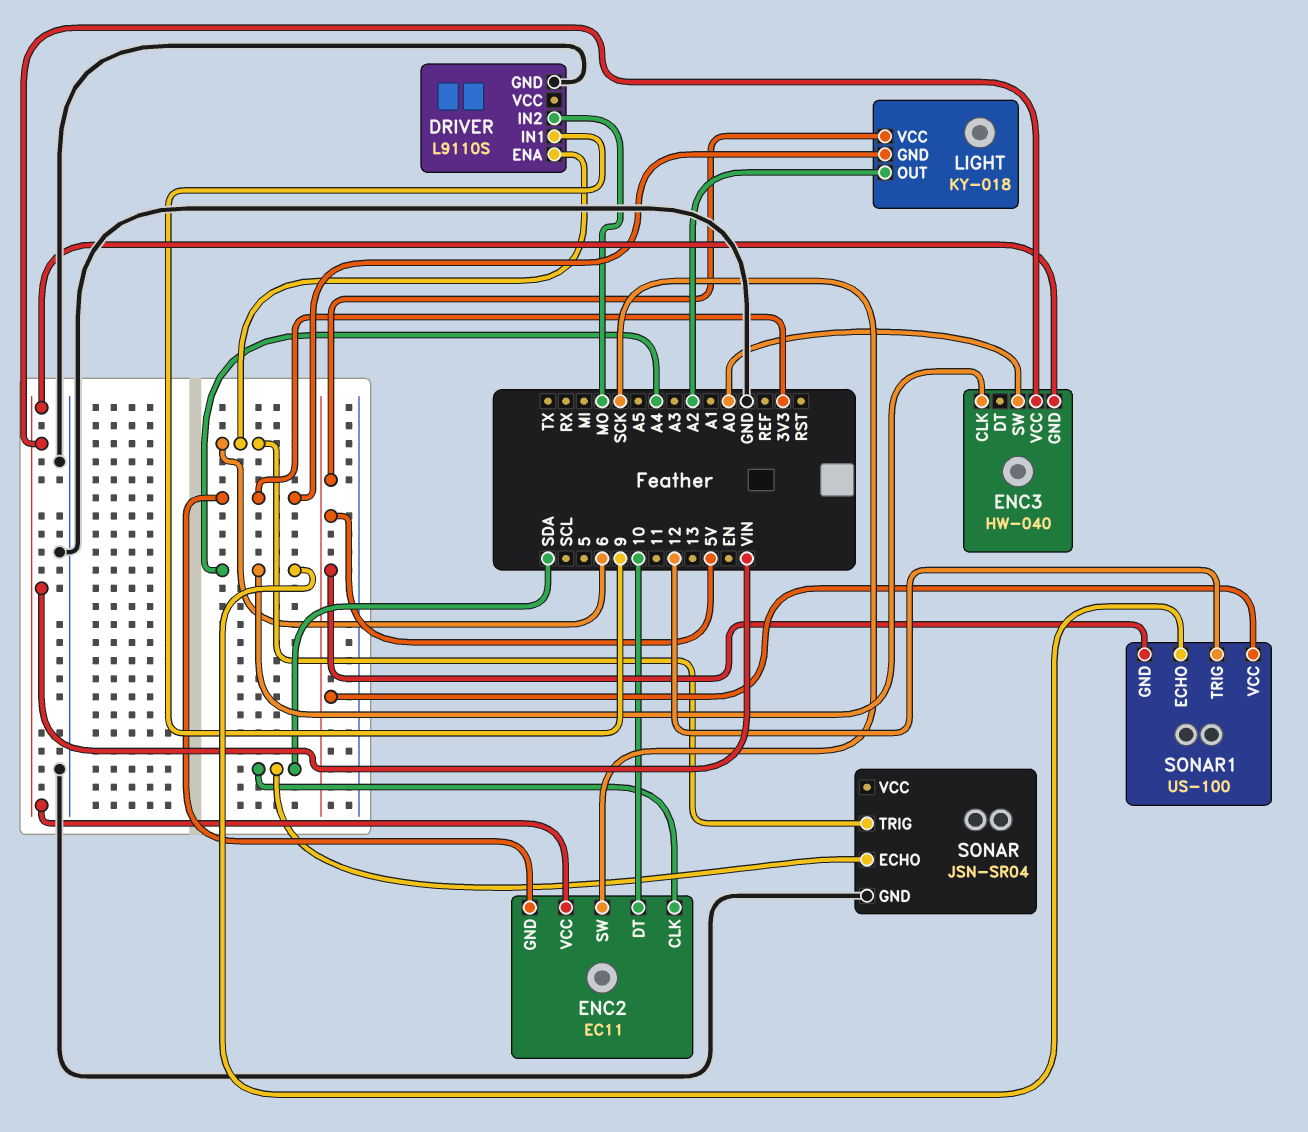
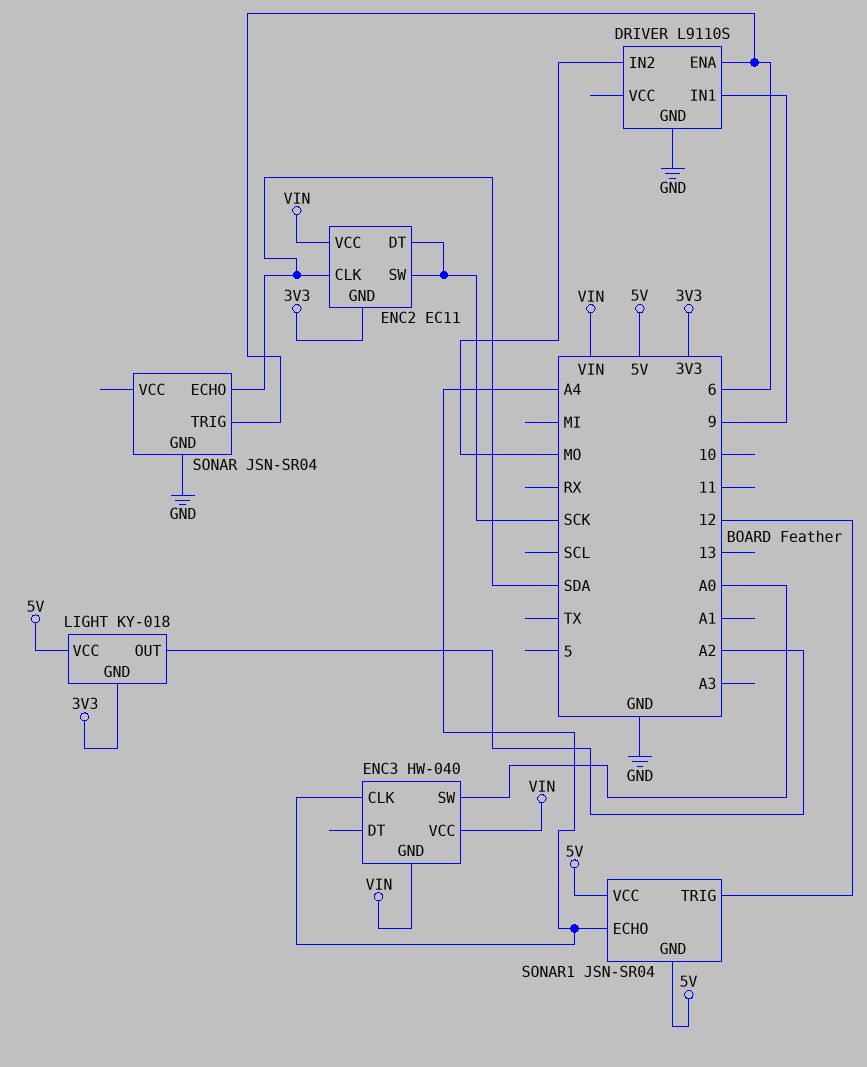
ENC2 pin DT: 10 -> SCK
SONAR1: US-100 -> JSN-SR04

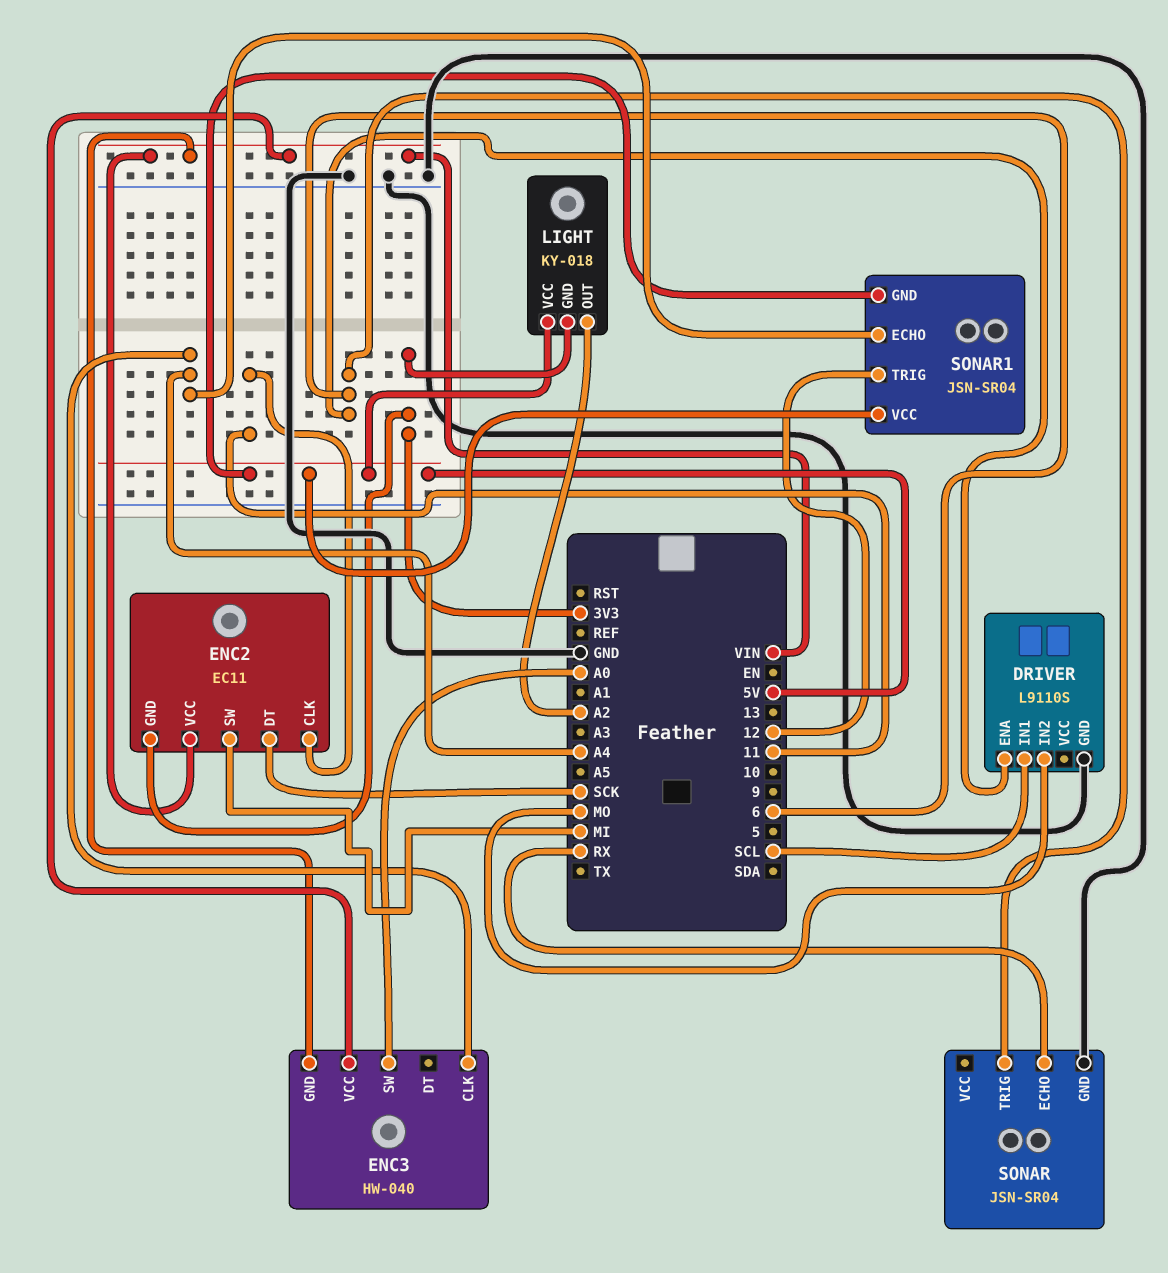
DRIVER pin IN1: 9 -> SCL
ENC2 pin CLK: SDA -> 11
ENC2 pin SW: SCK -> MI
SONAR pin ECHO: SDA -> RX

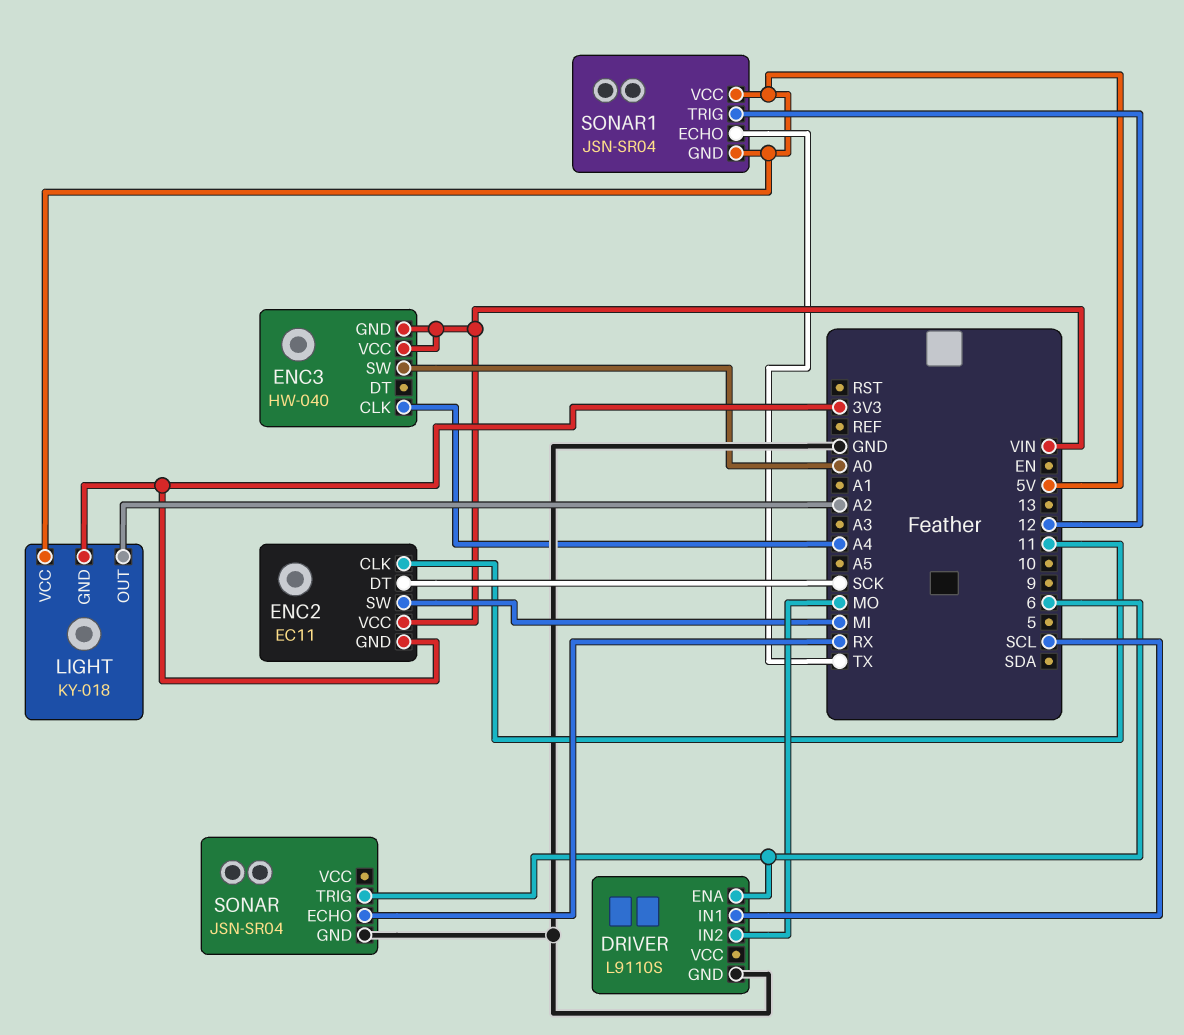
SONAR1 pin ECHO: A4 -> TX

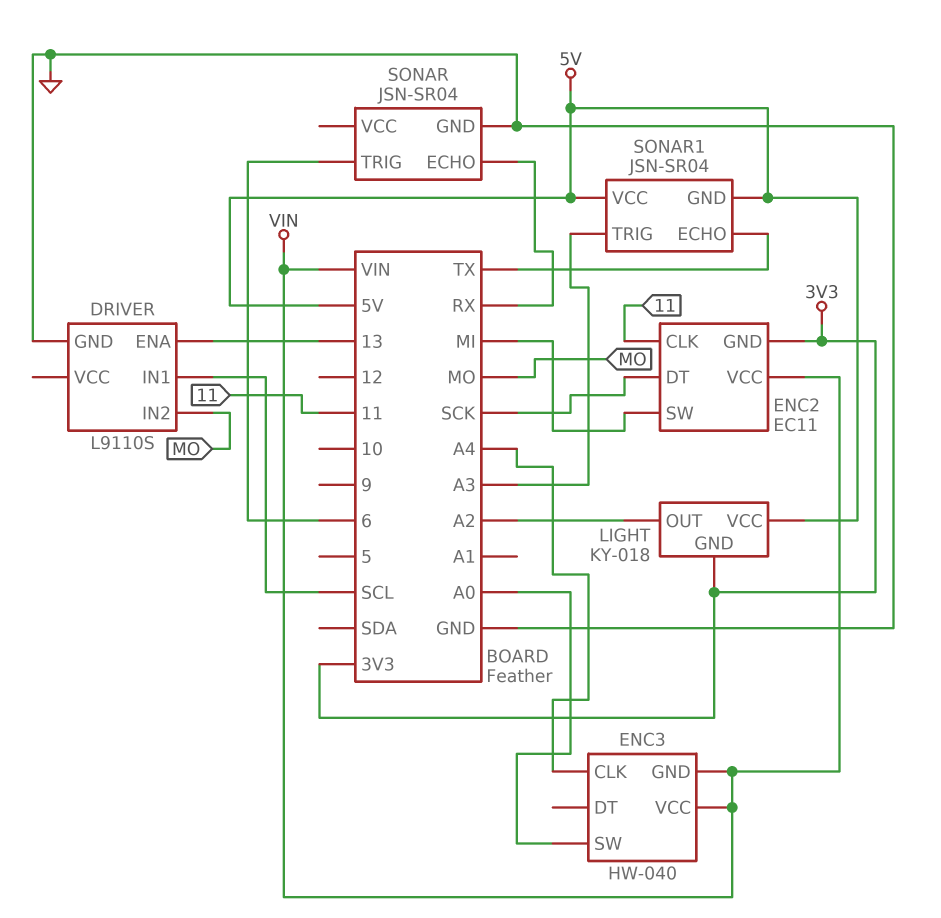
DRIVER pin ENA: 6 -> 13
SONAR1 pin TRIG: 12 -> A3

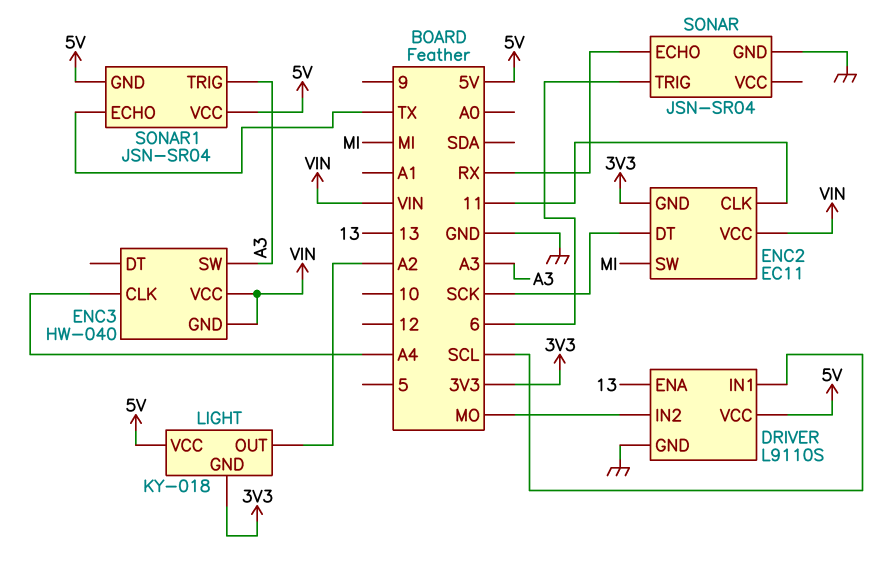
DRIVER pin VCC: none -> 5V
ENC3 pin SW: A0 -> A3

